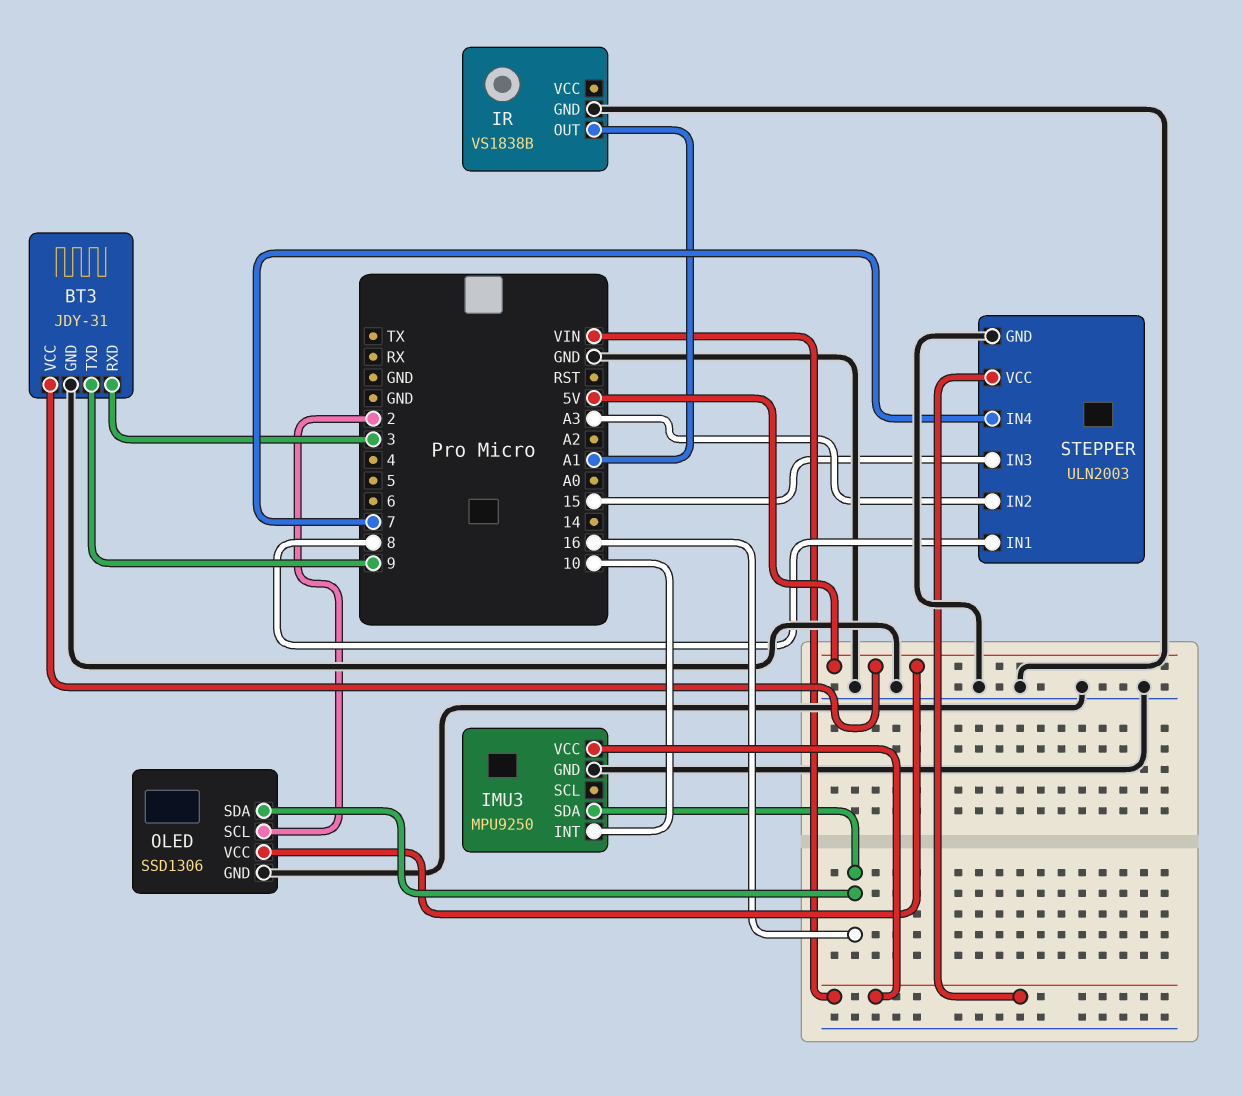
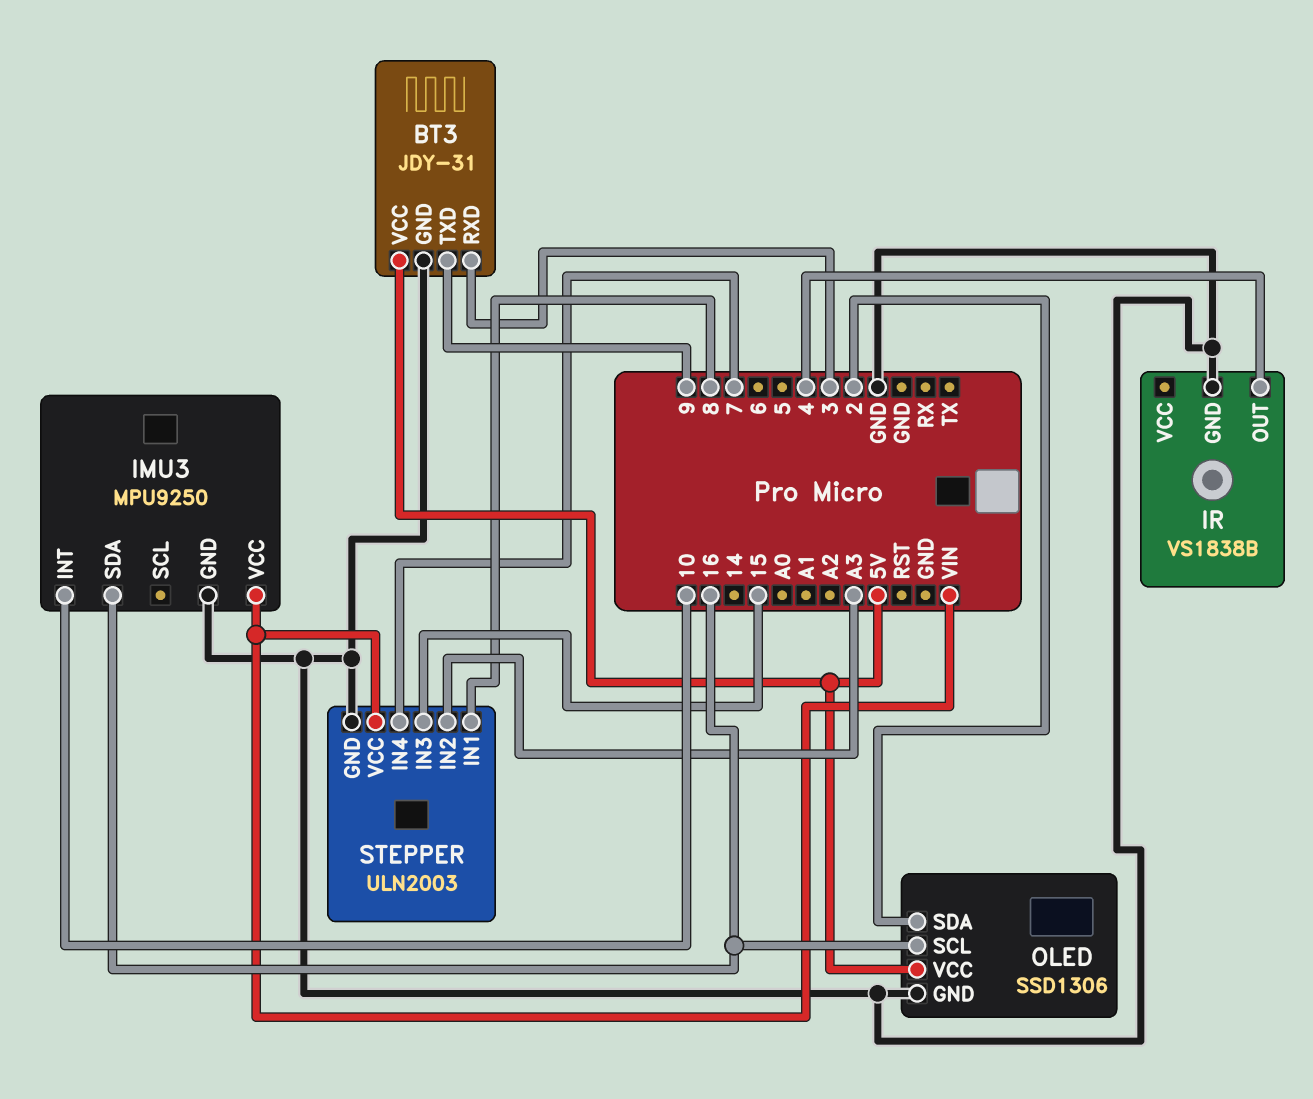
IR pin OUT: A1 -> 4
OLED pin SCL: 2 -> 16
OLED pin SDA: 16 -> 2

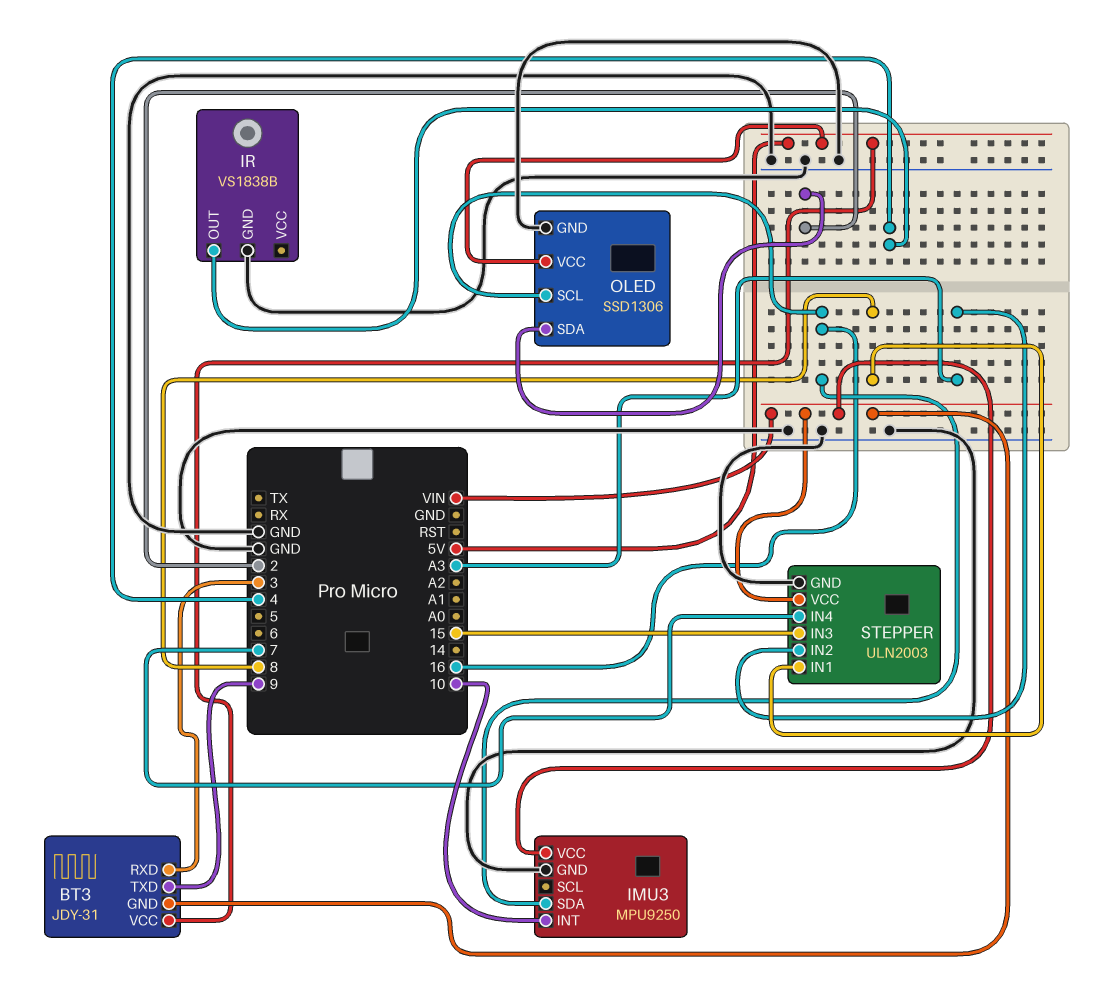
BT3 pin GND: GND -> VIN

